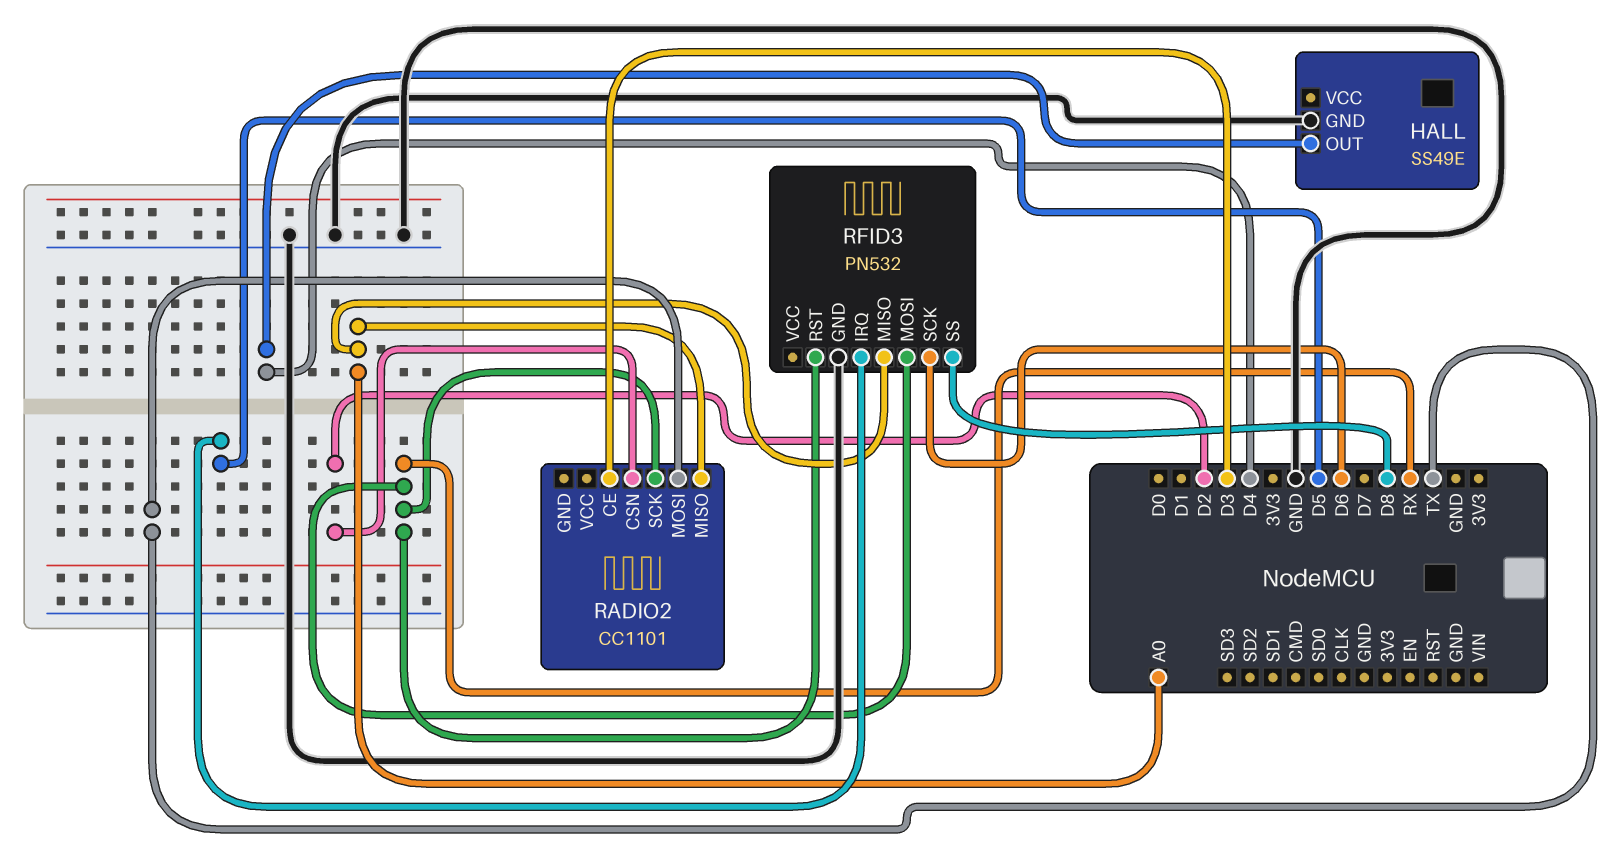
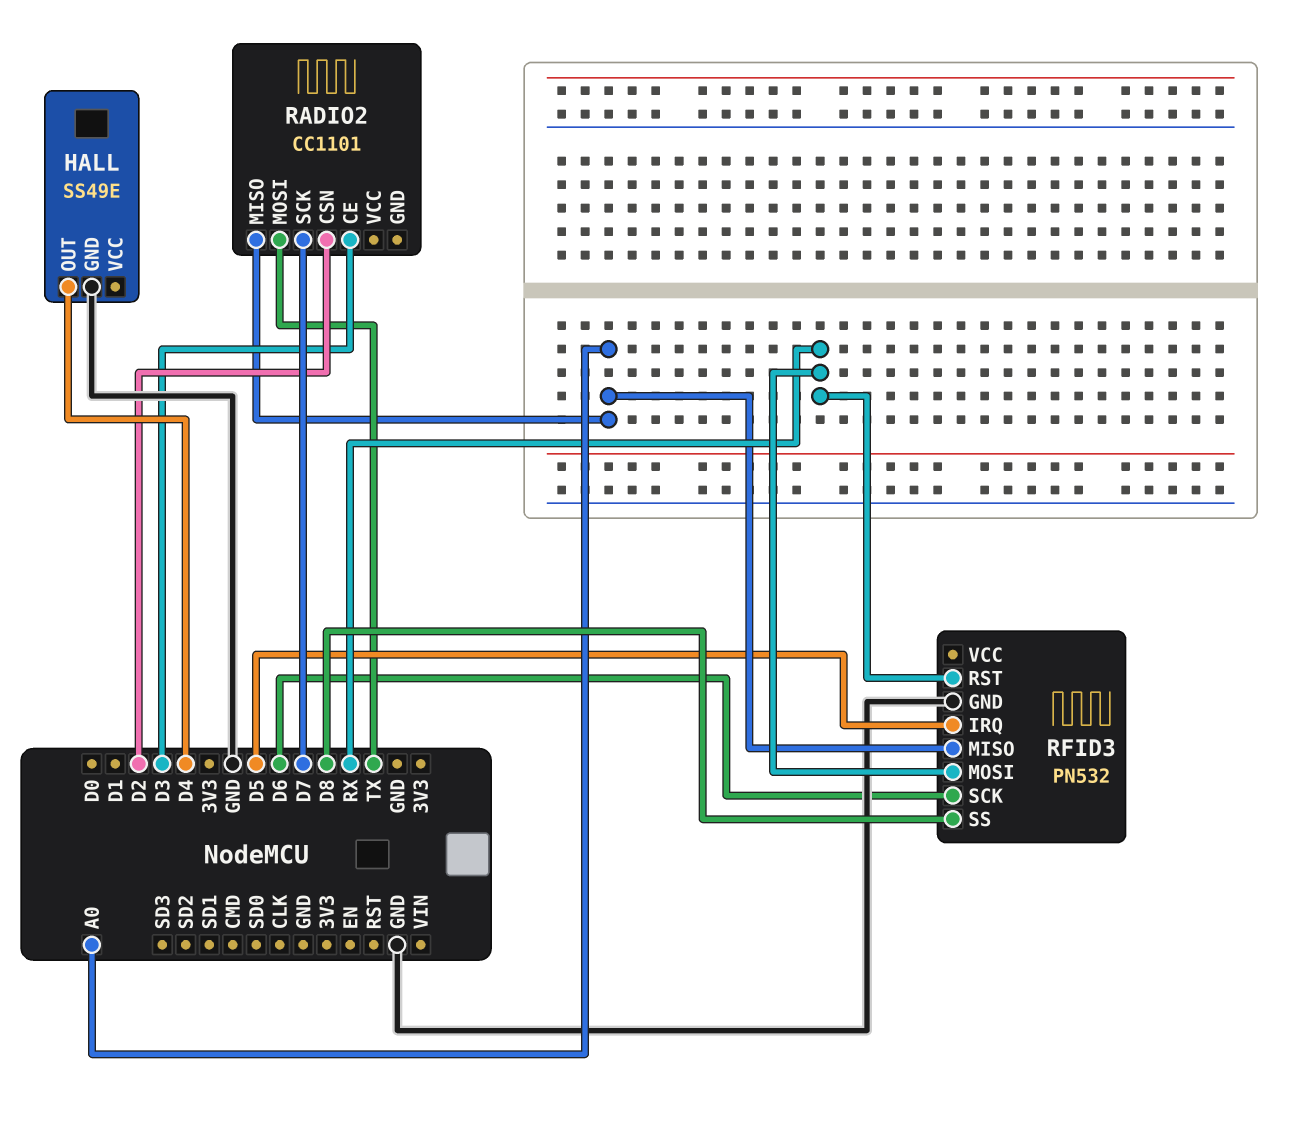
RADIO2 pin SCK: RX -> D7

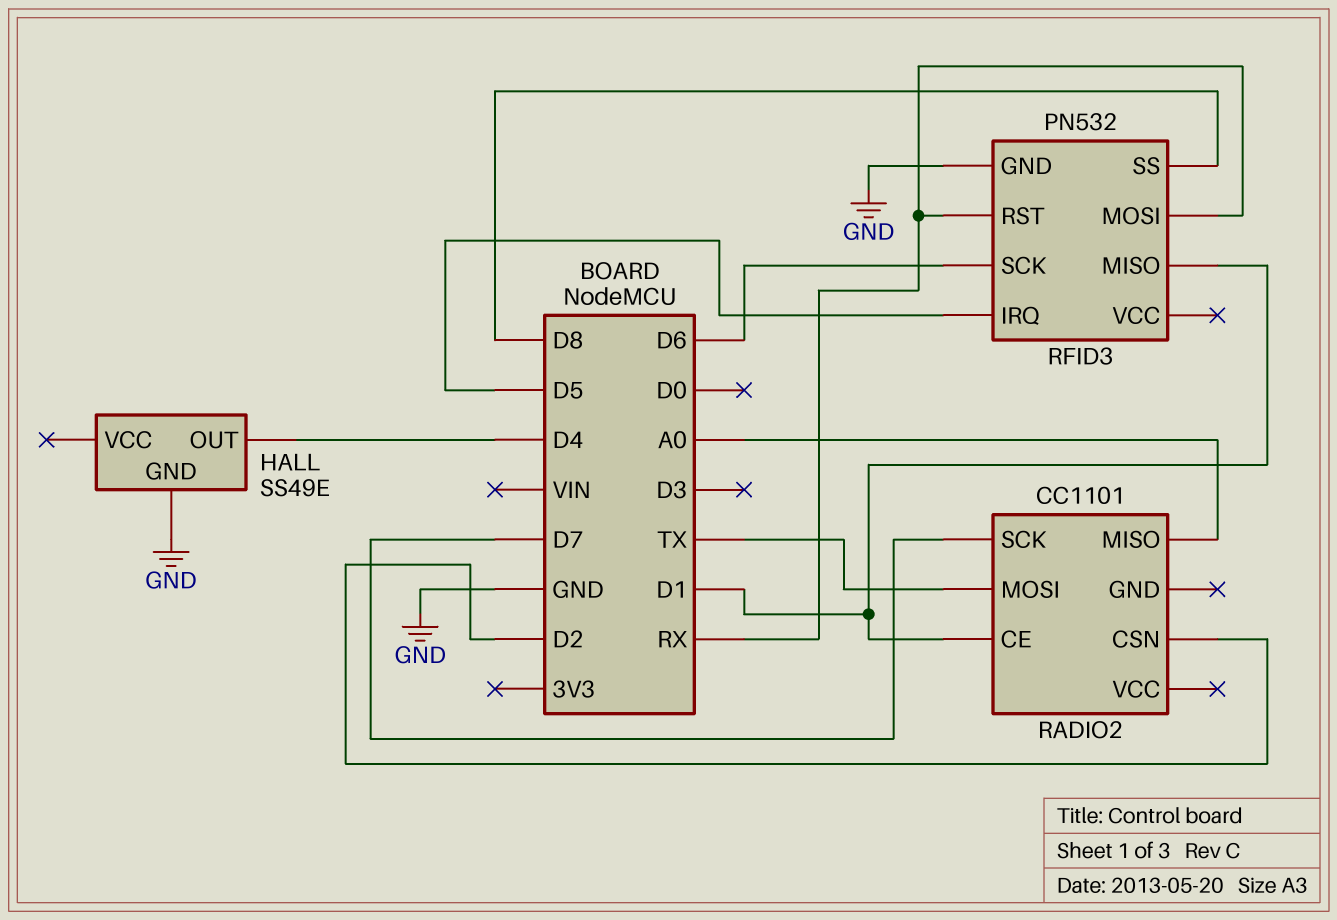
RADIO2 pin CE: D3 -> D1
RFID3 pin MISO: A0 -> D1

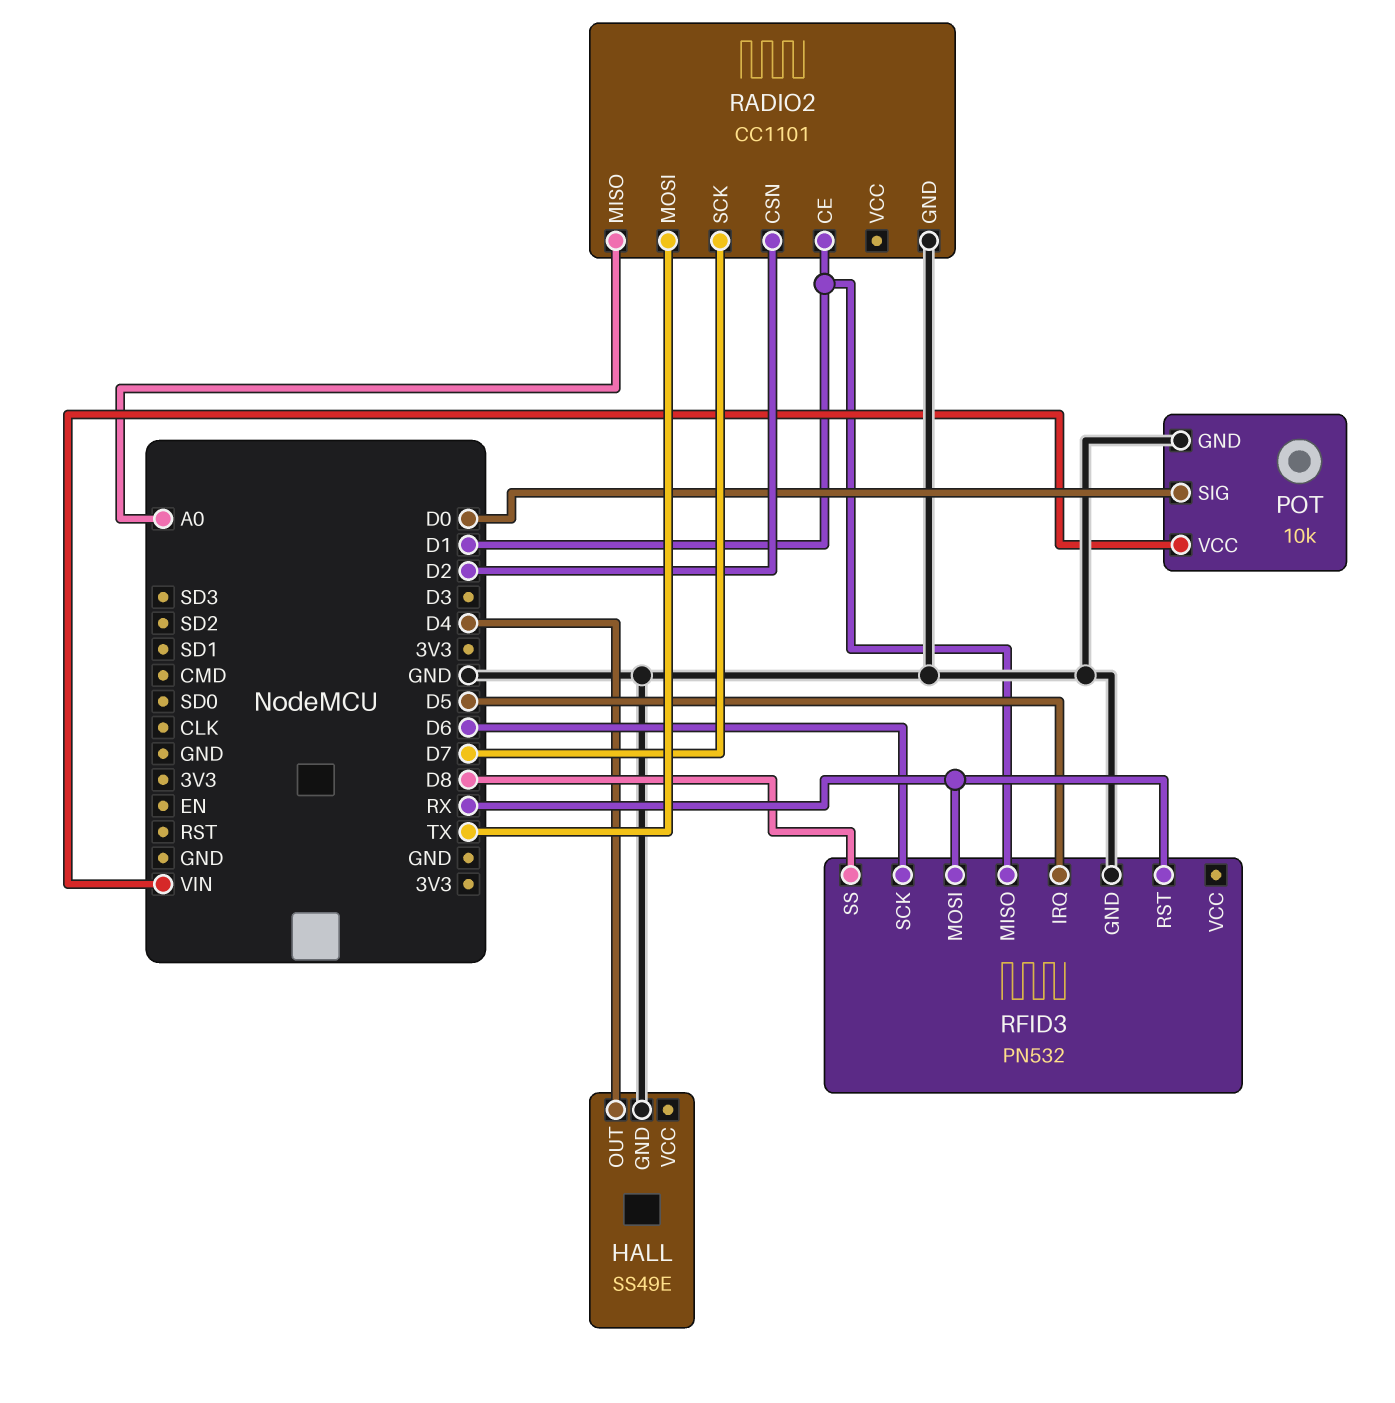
POT: none -> 10k
POT pin GND: none -> GND
POT pin SIG: none -> D0
POT pin VCC: none -> VIN
RADIO2 pin GND: none -> GND

